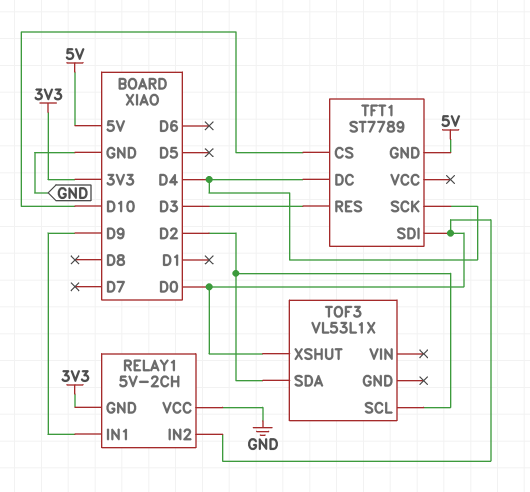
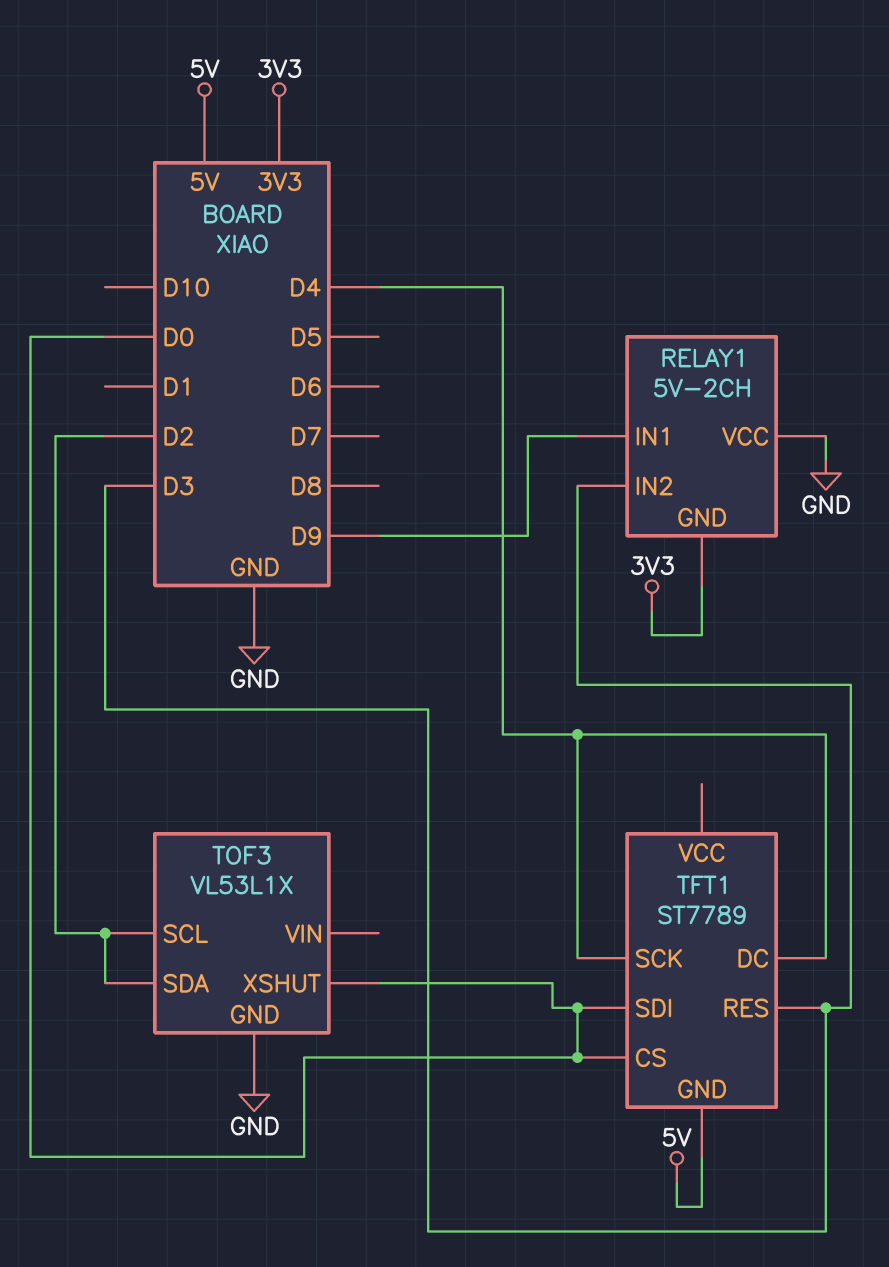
RELAY1 pin IN2: D0 -> D3
TFT1 pin CS: D10 -> D0
TOF3 pin GND: none -> GND

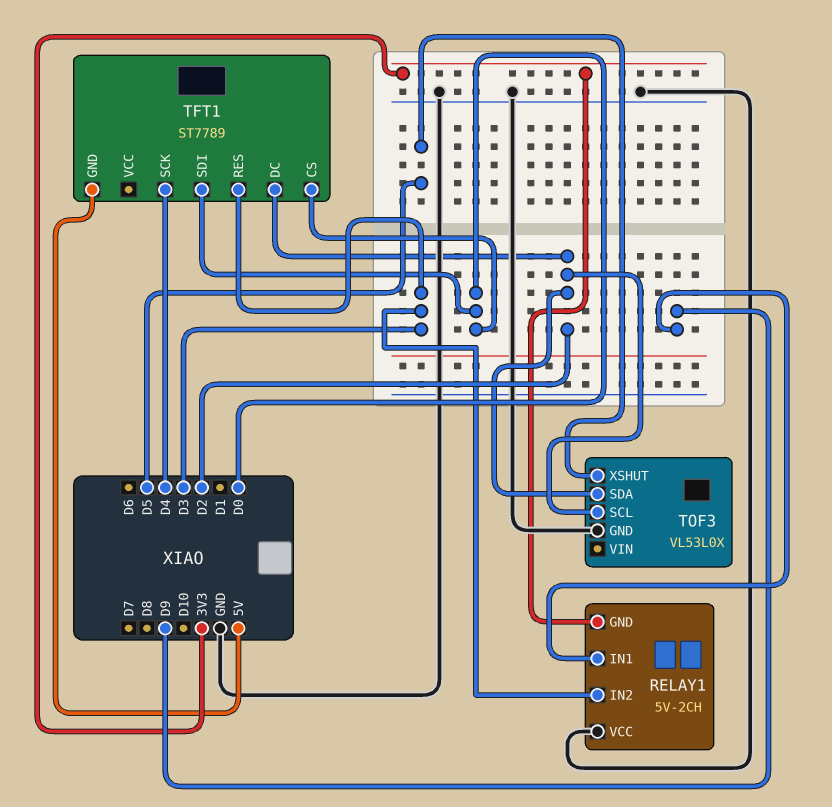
TFT1 pin DC: D4 -> D2
TOF3: VL53L1X -> VL53L0X
TOF3 pin XSHUT: D0 -> D5

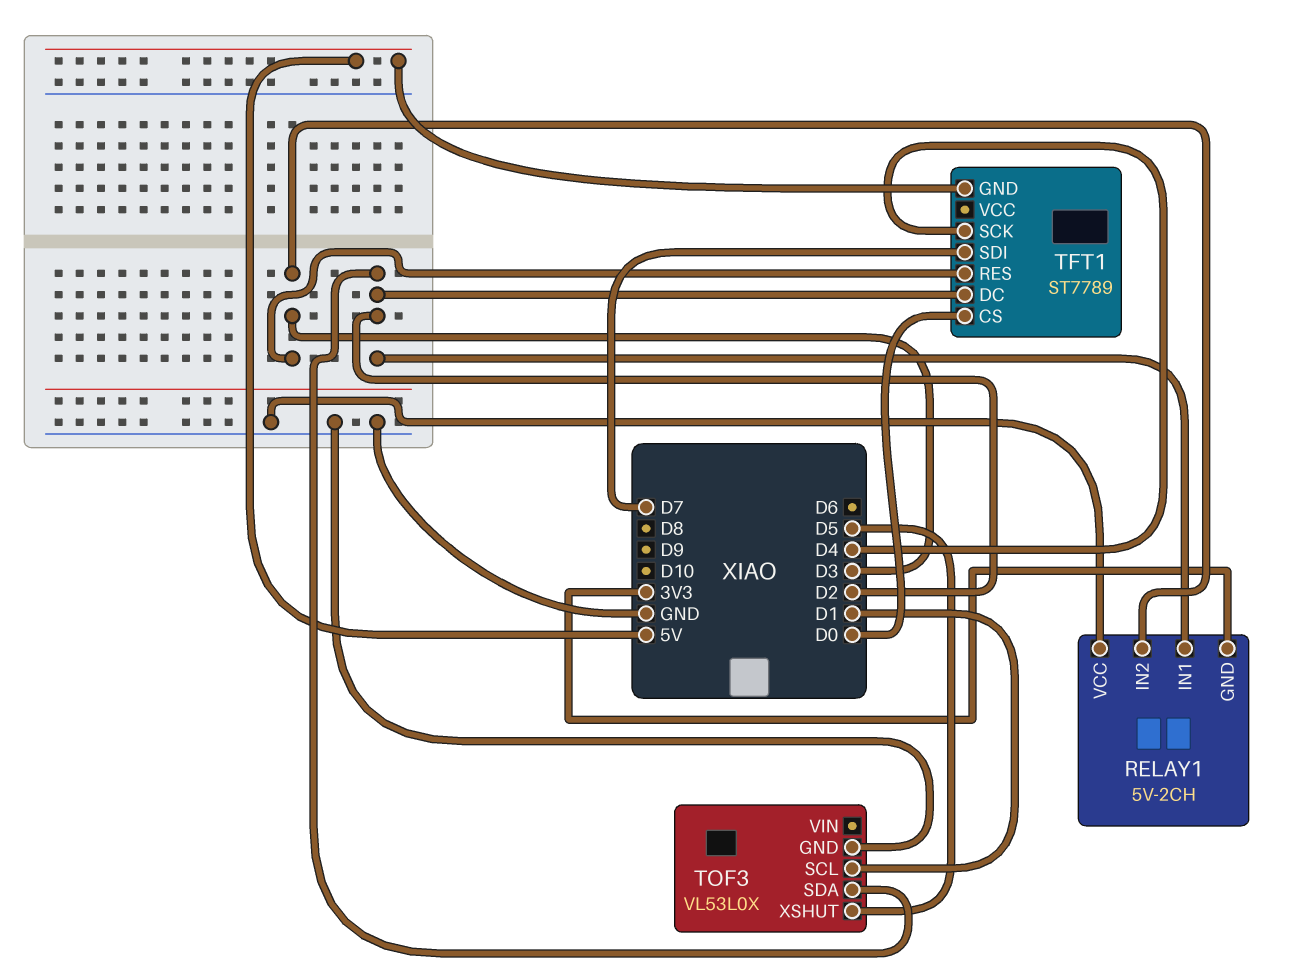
RELAY1 pin IN1: D9 -> D2
TFT1 pin SDI: D0 -> D7
TOF3 pin SCL: D2 -> D1

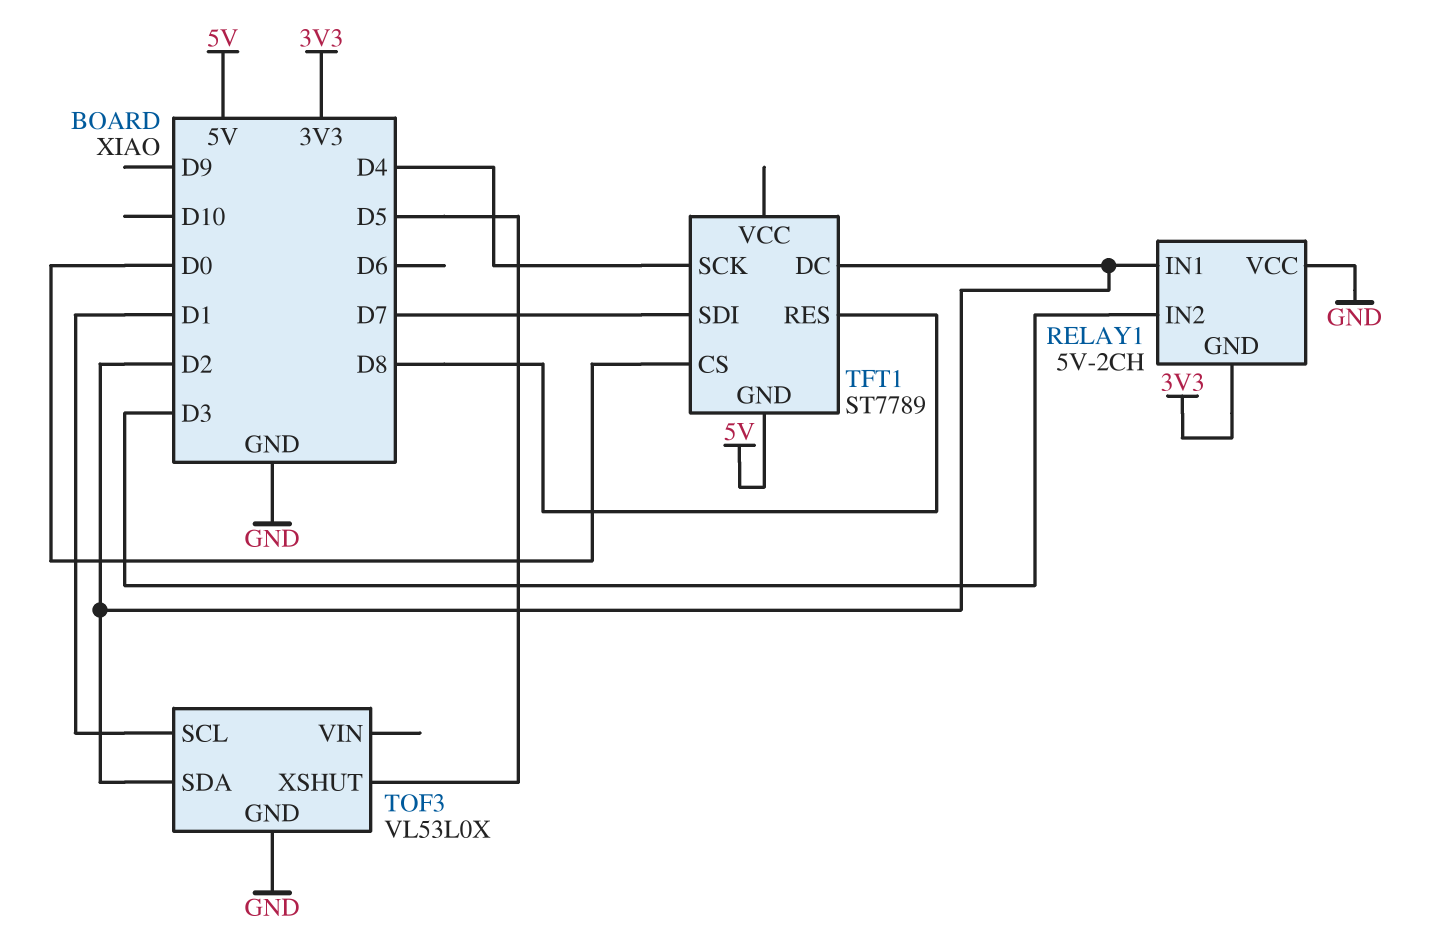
TFT1 pin RES: D3 -> D8

